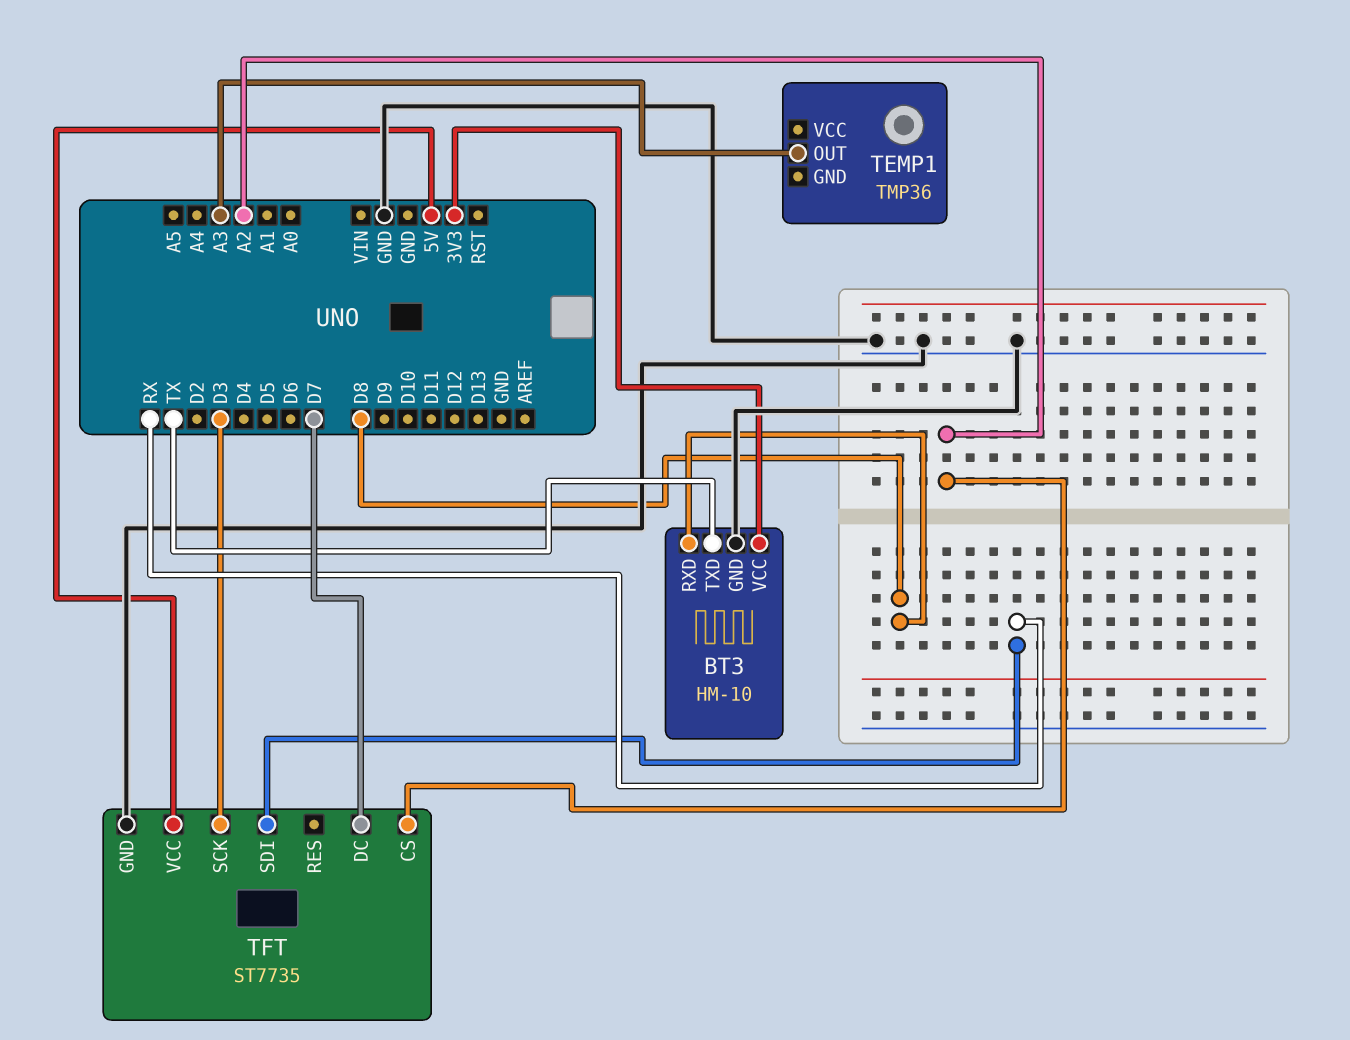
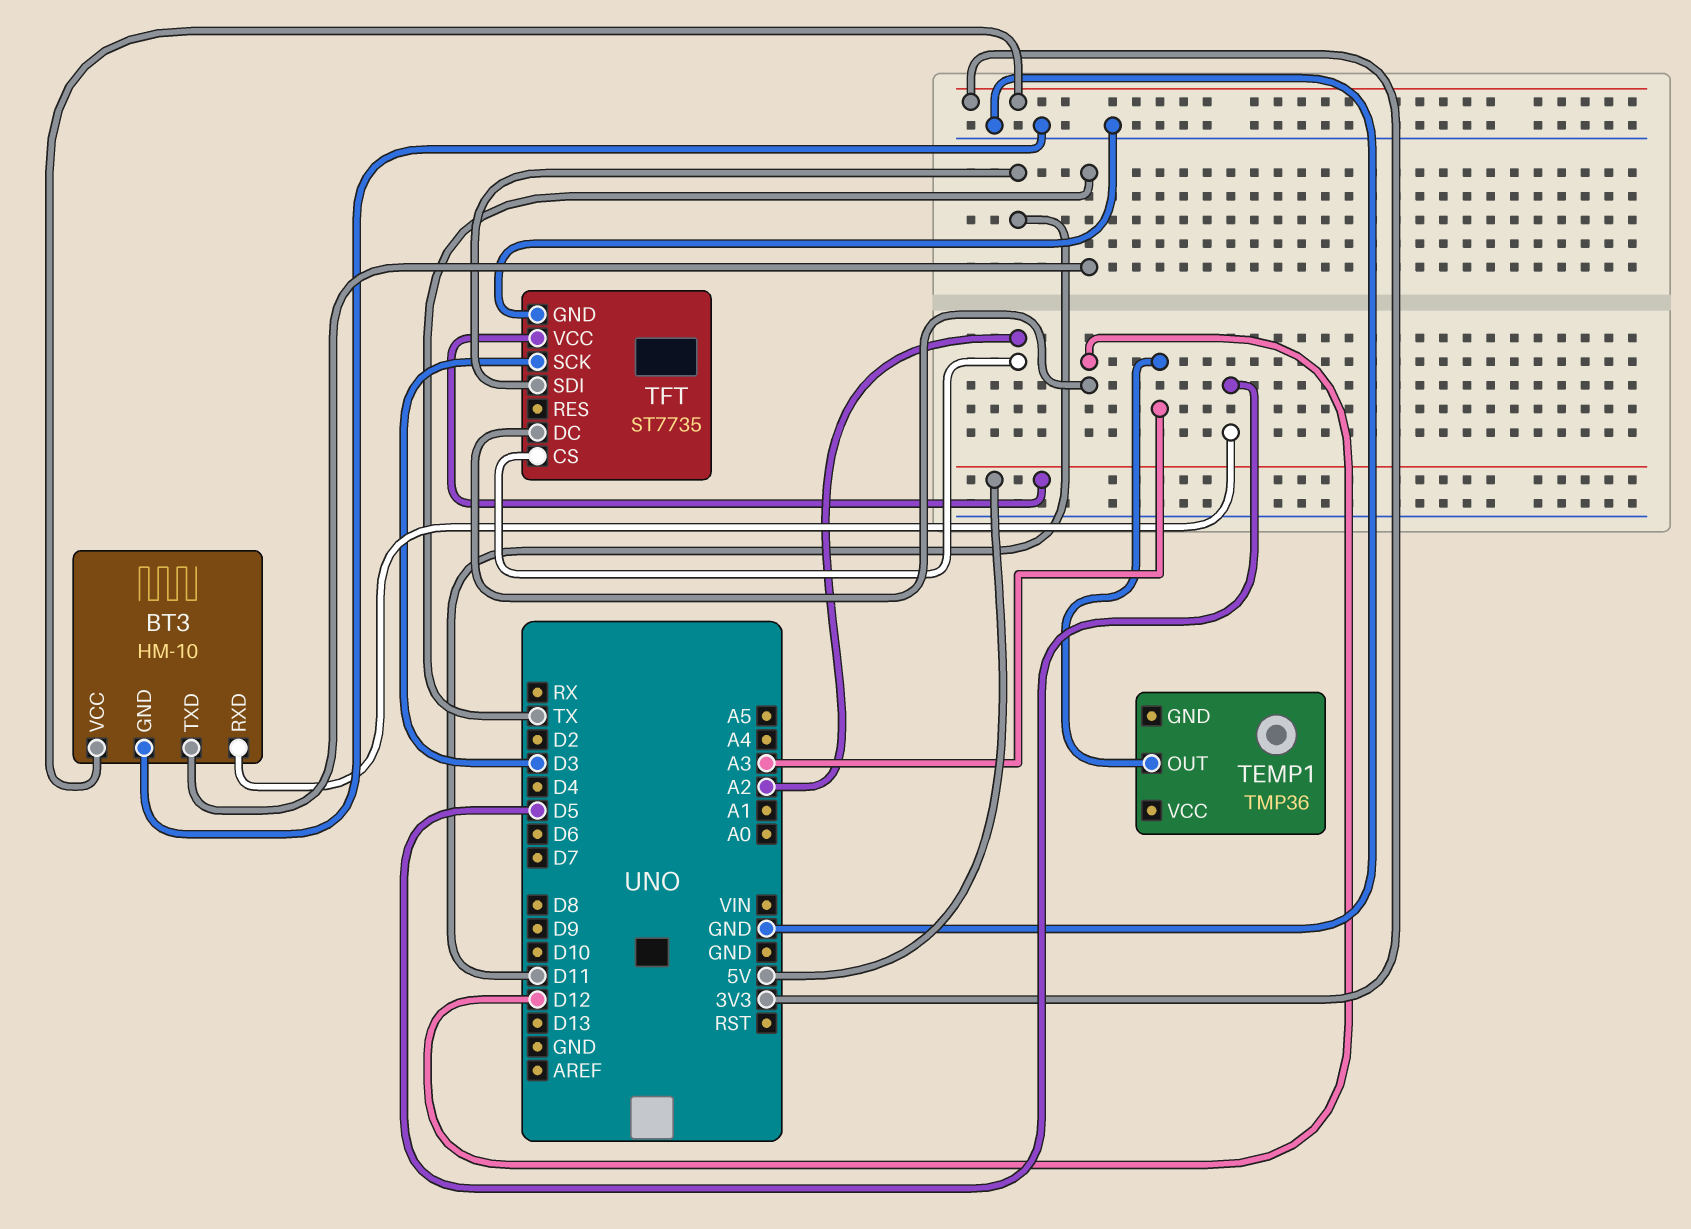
BT3 pin RXD: D8 -> D5
TFT pin DC: D7 -> D12
TFT pin SDI: RX -> D11

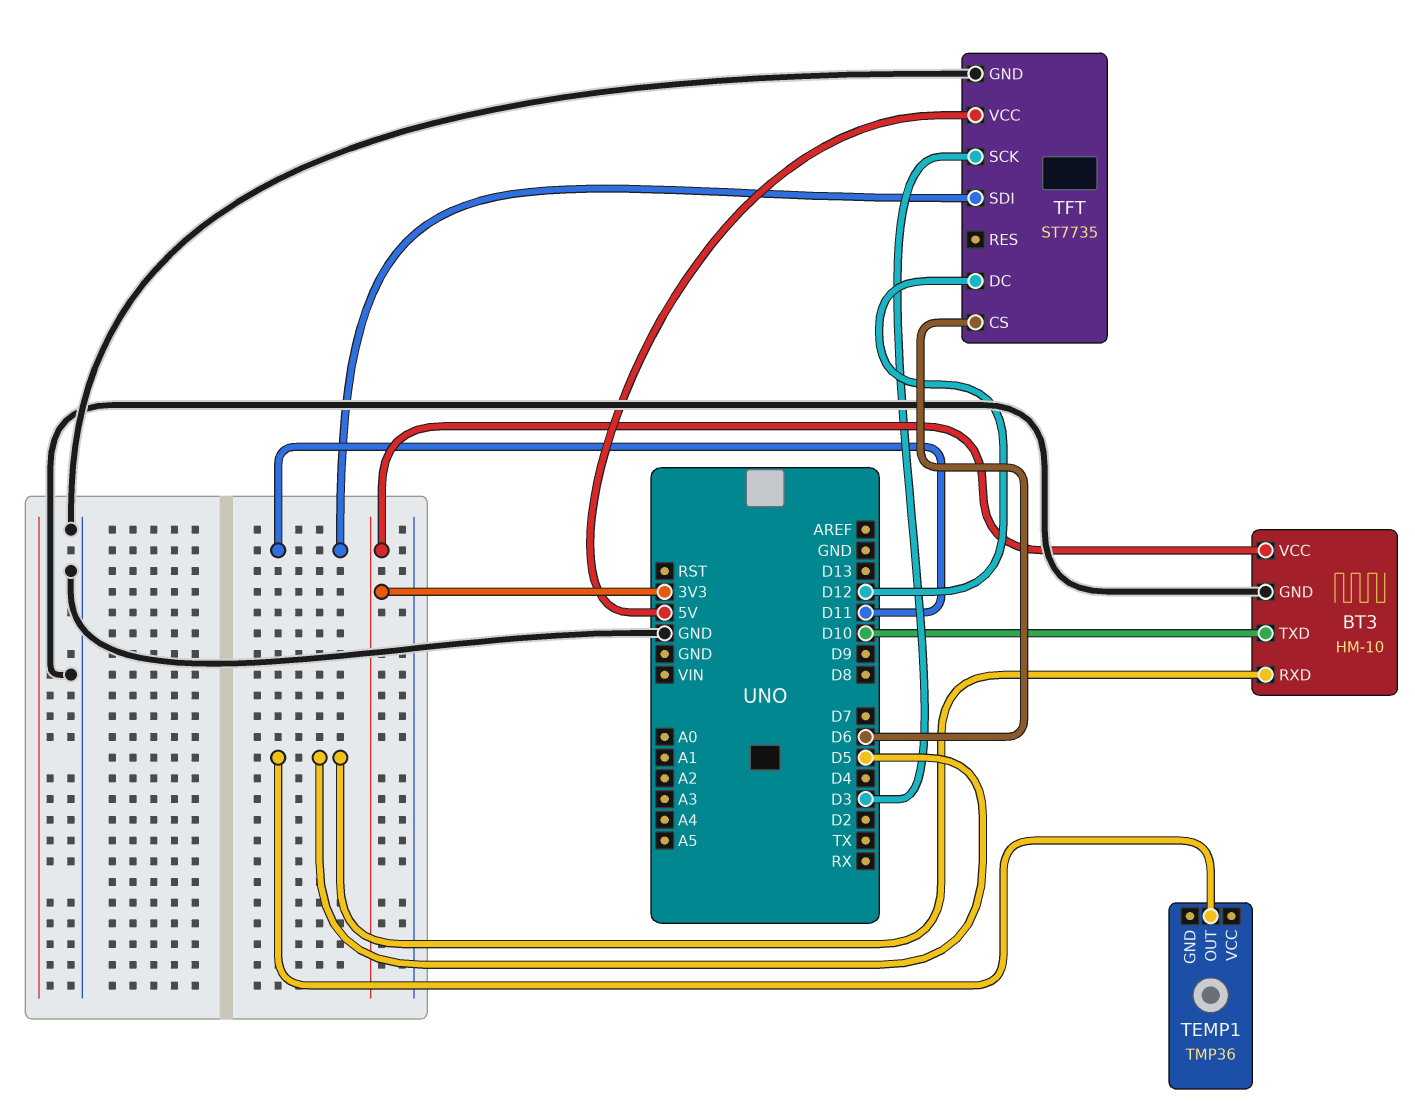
BT3 pin TXD: TX -> D10
TEMP1 pin OUT: A3 -> D5
TFT pin CS: A2 -> D6

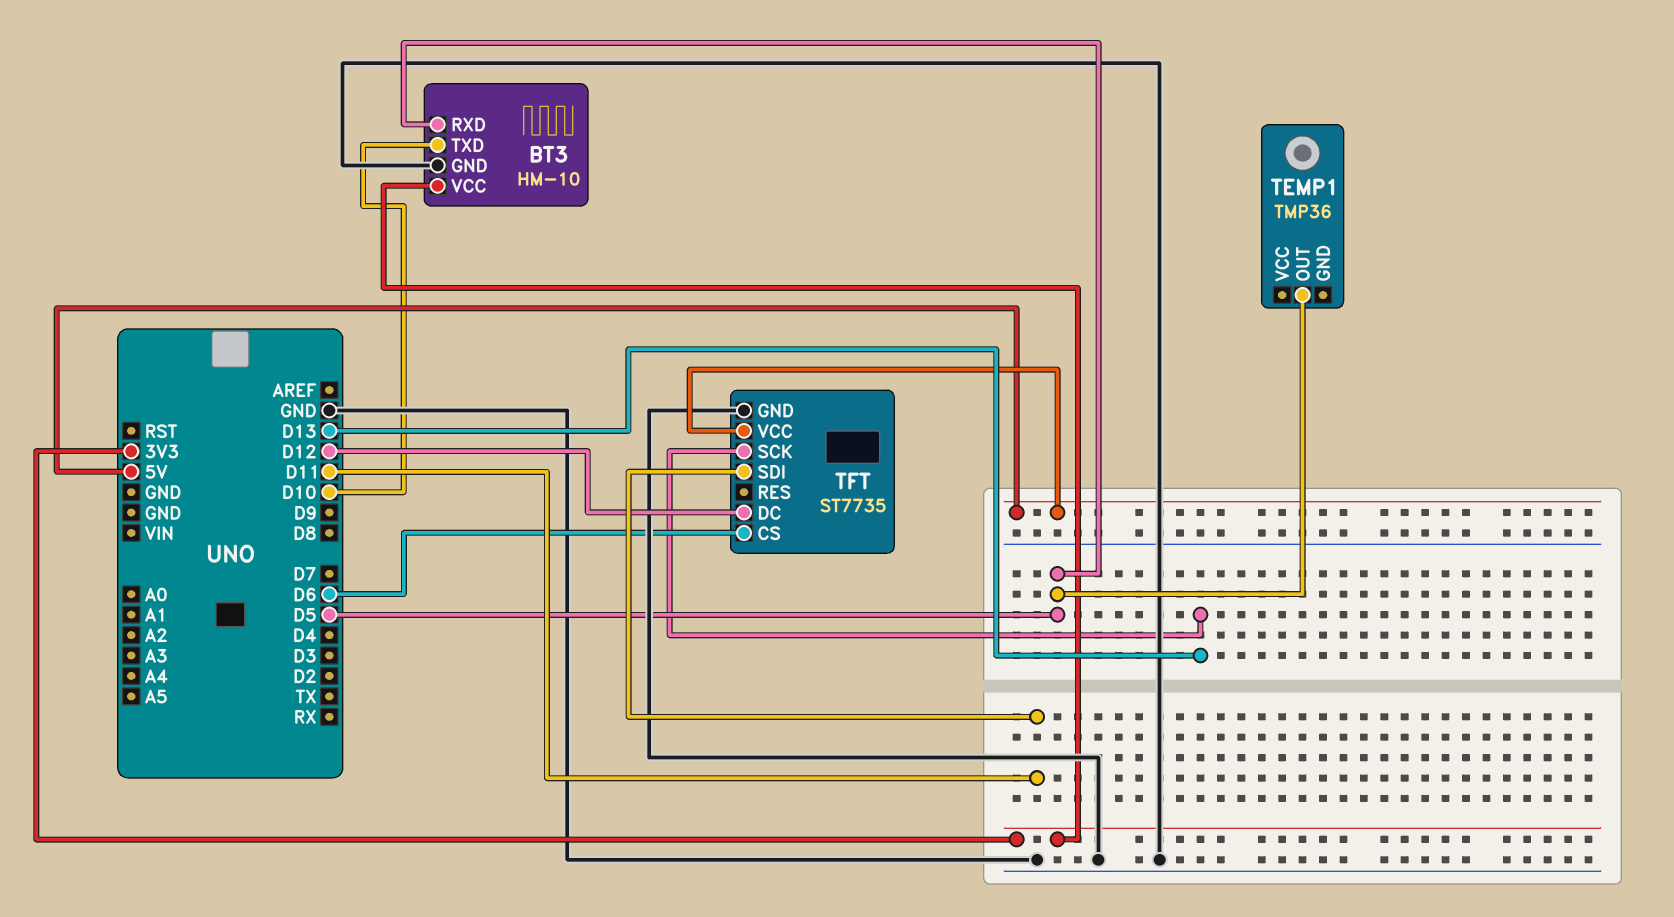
TFT pin SCK: D3 -> D13

